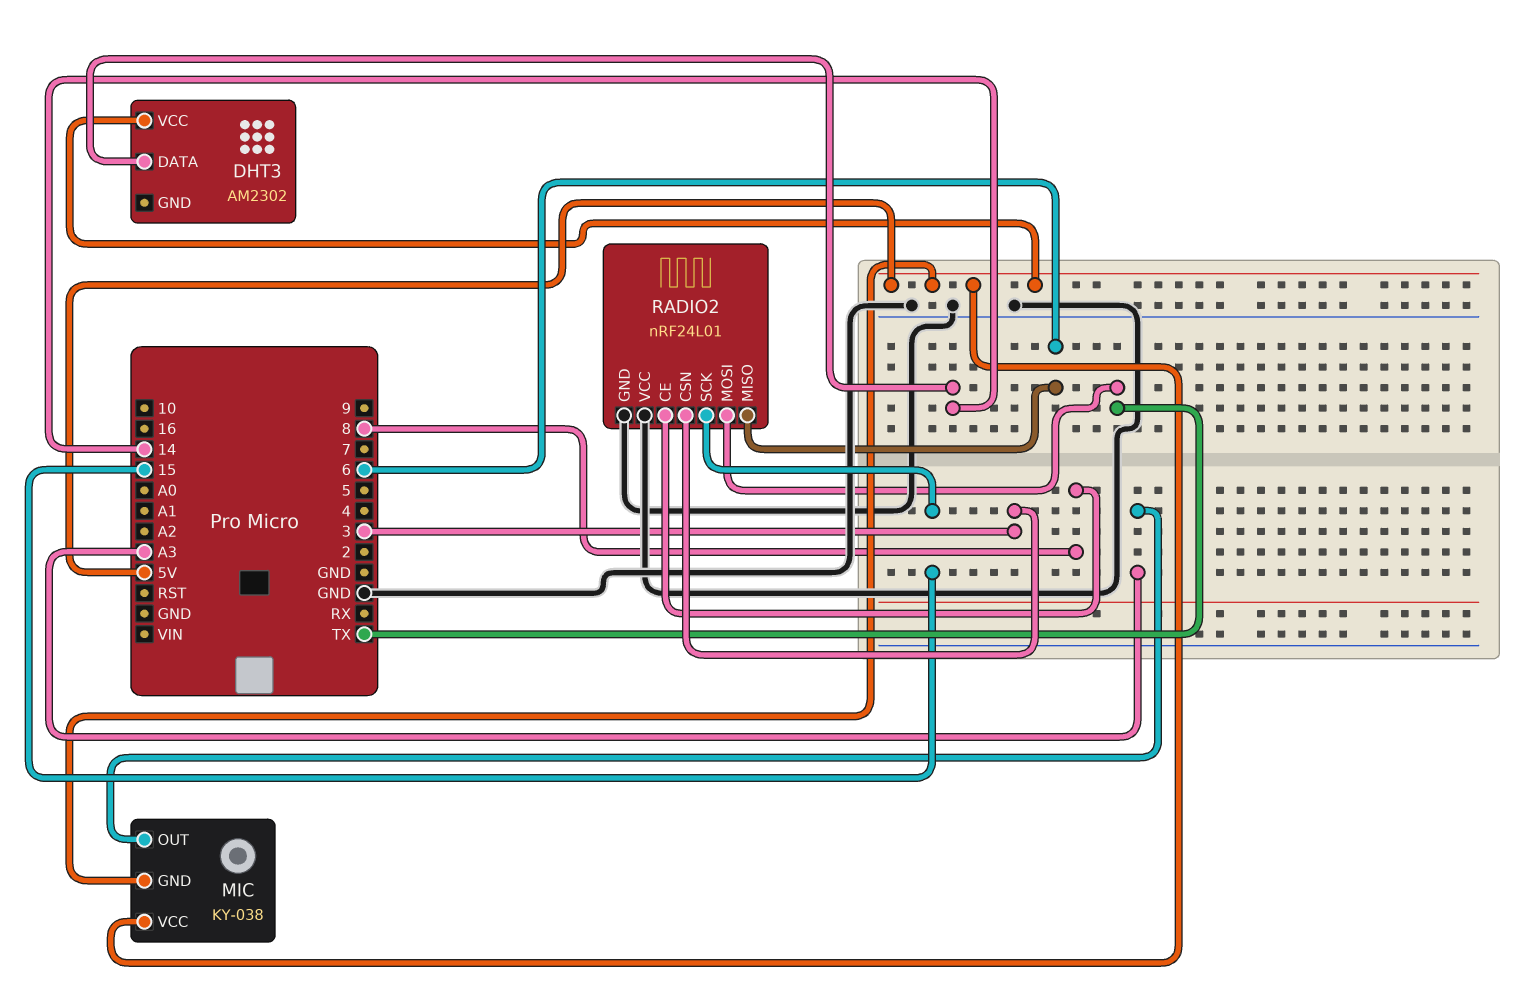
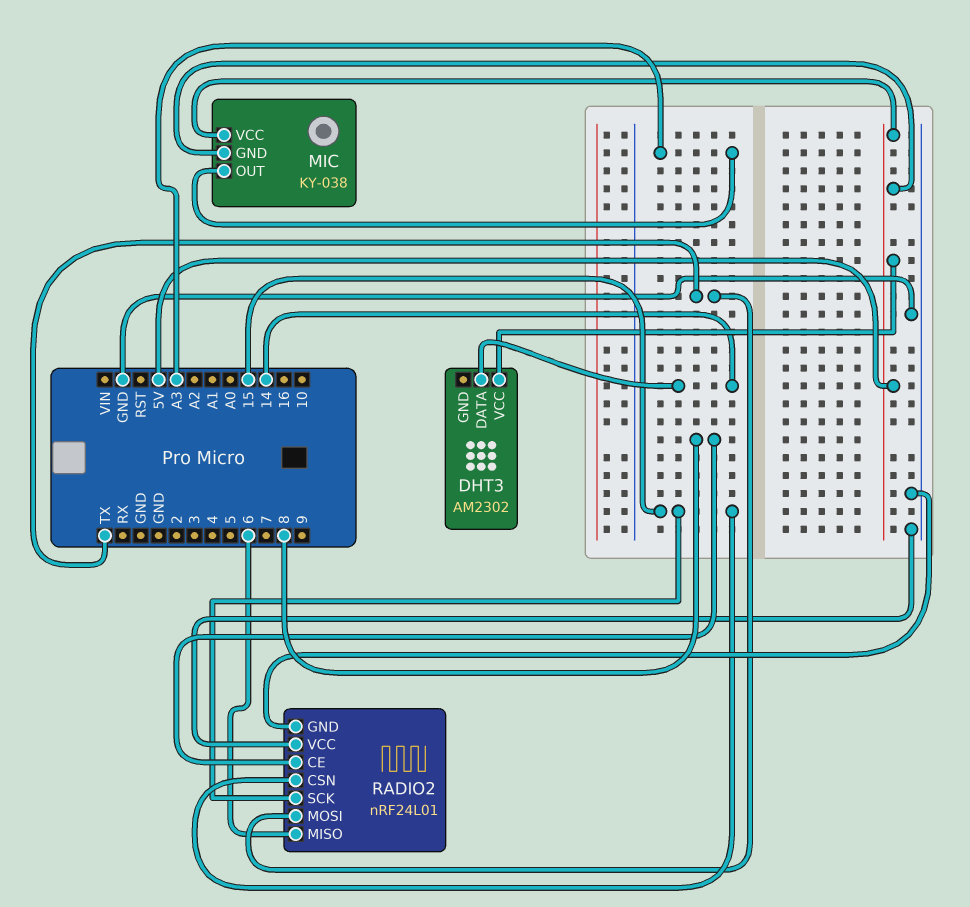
RADIO2 pin CSN: 3 -> 15

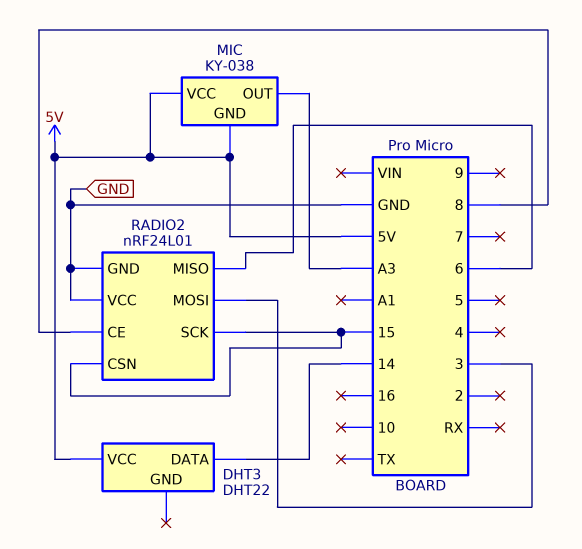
DHT3: AM2302 -> DHT22
RADIO2 pin MOSI: TX -> 3

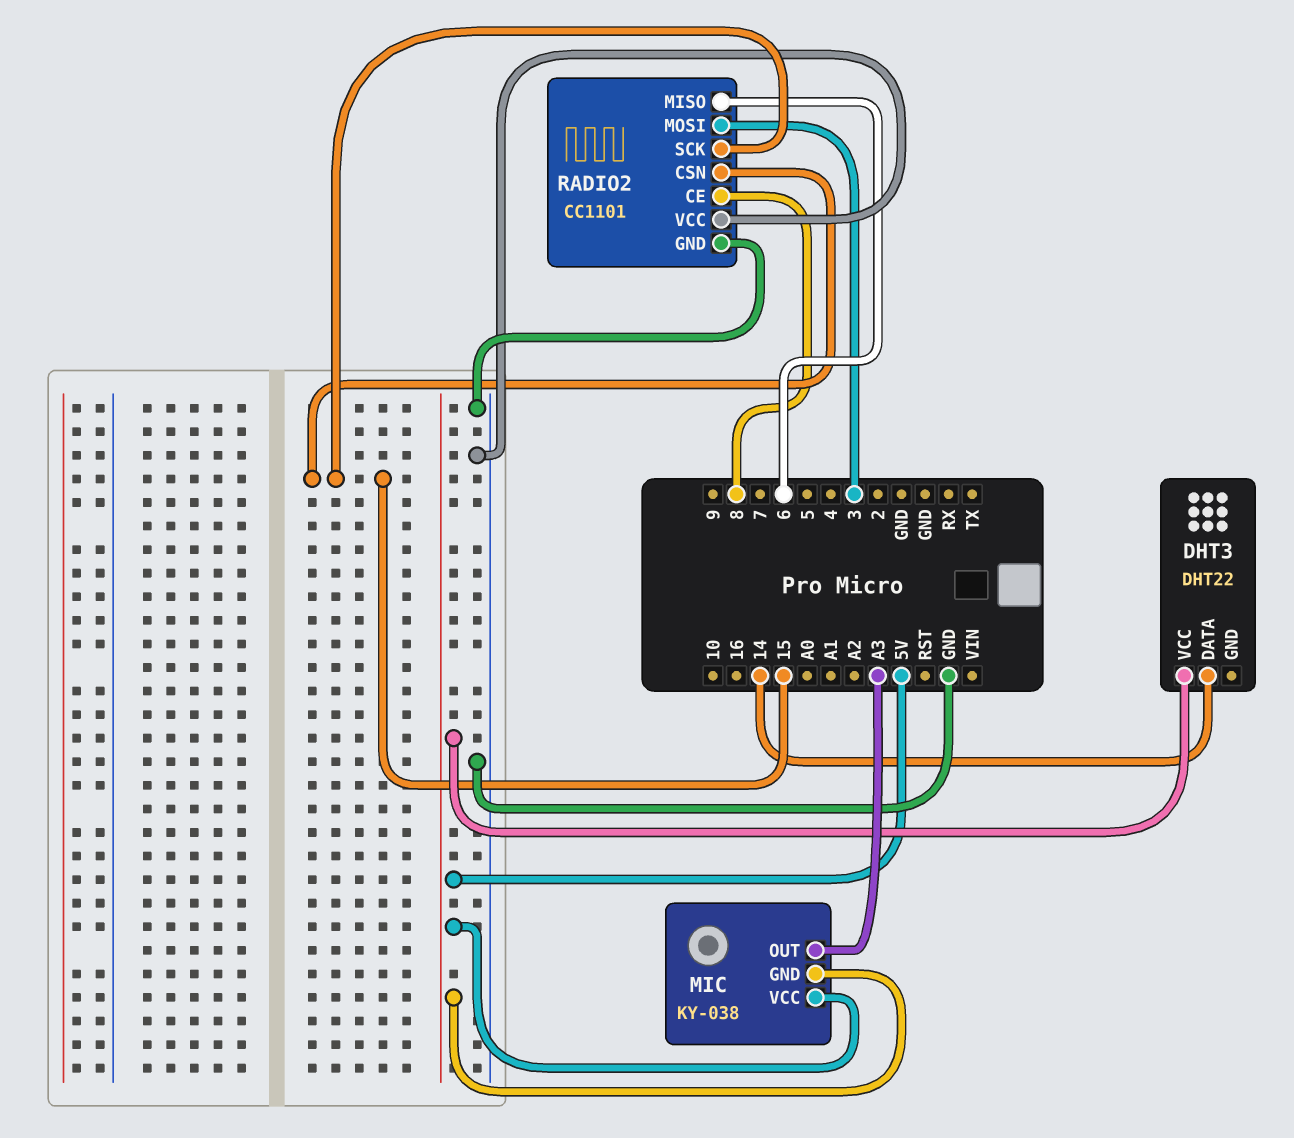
RADIO2: nRF24L01 -> CC1101

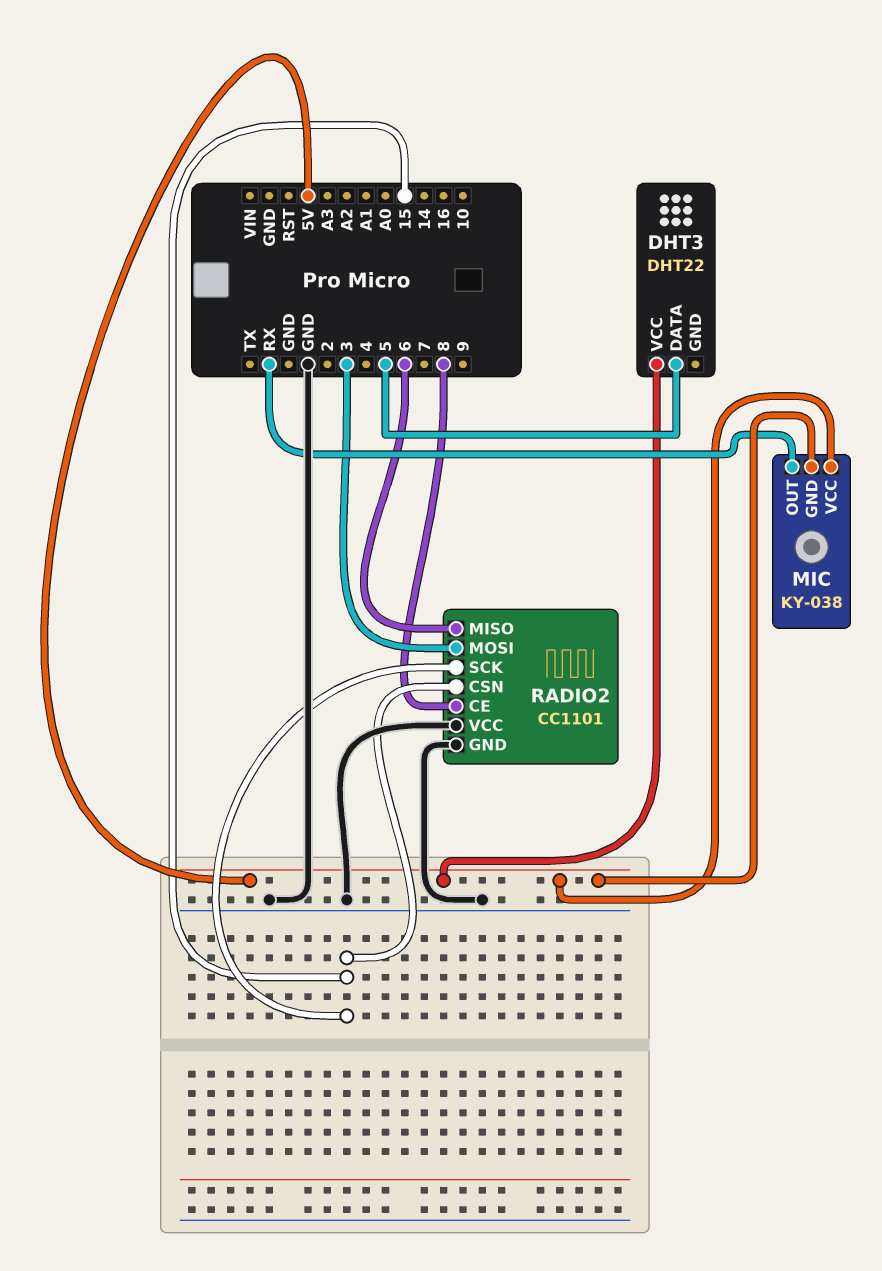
DHT3 pin DATA: 14 -> 5
MIC pin OUT: A3 -> RX

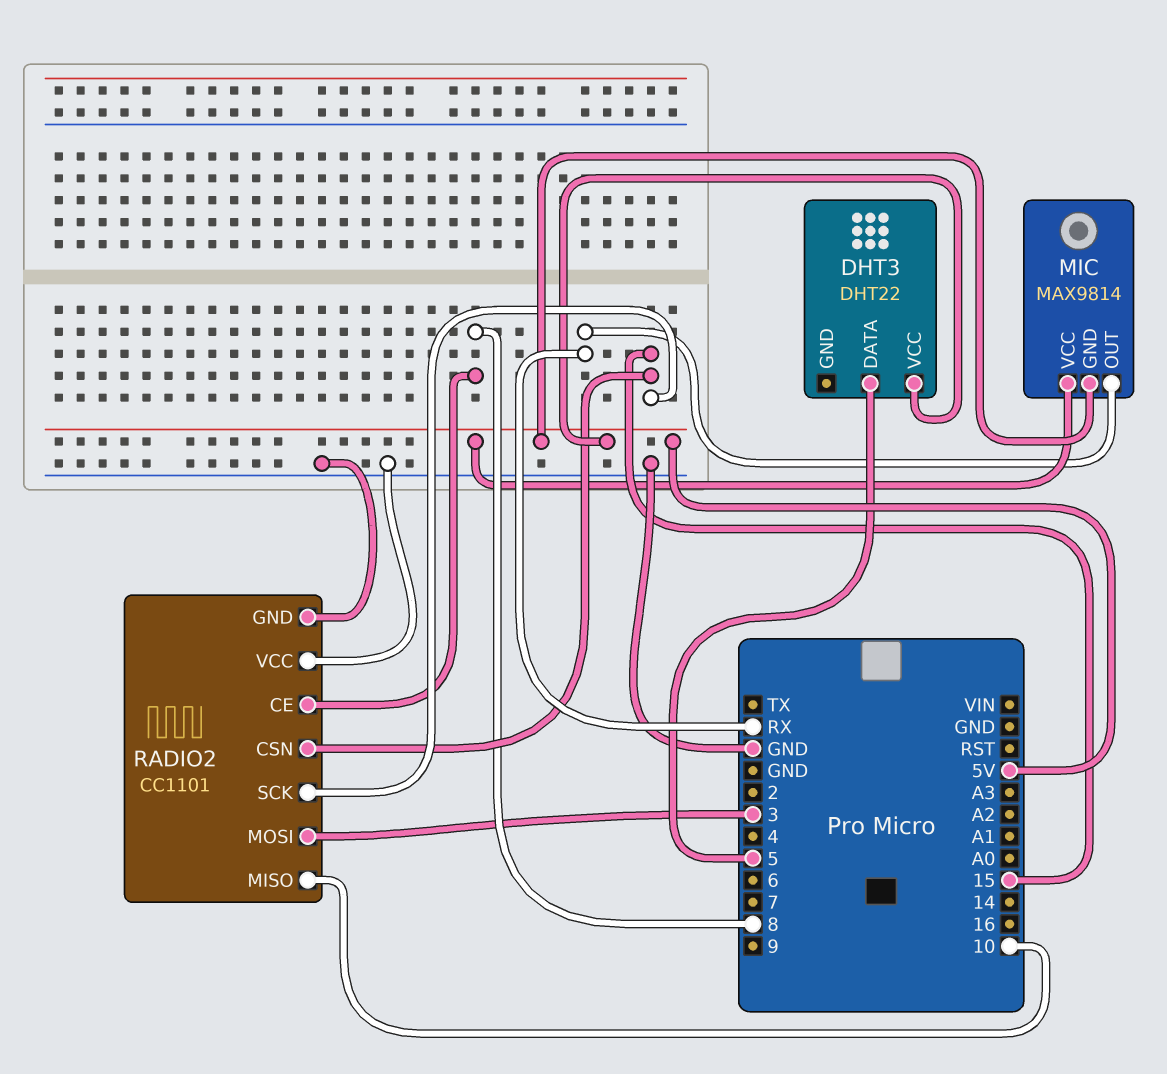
MIC: KY-038 -> MAX9814
RADIO2 pin MISO: 6 -> 10

